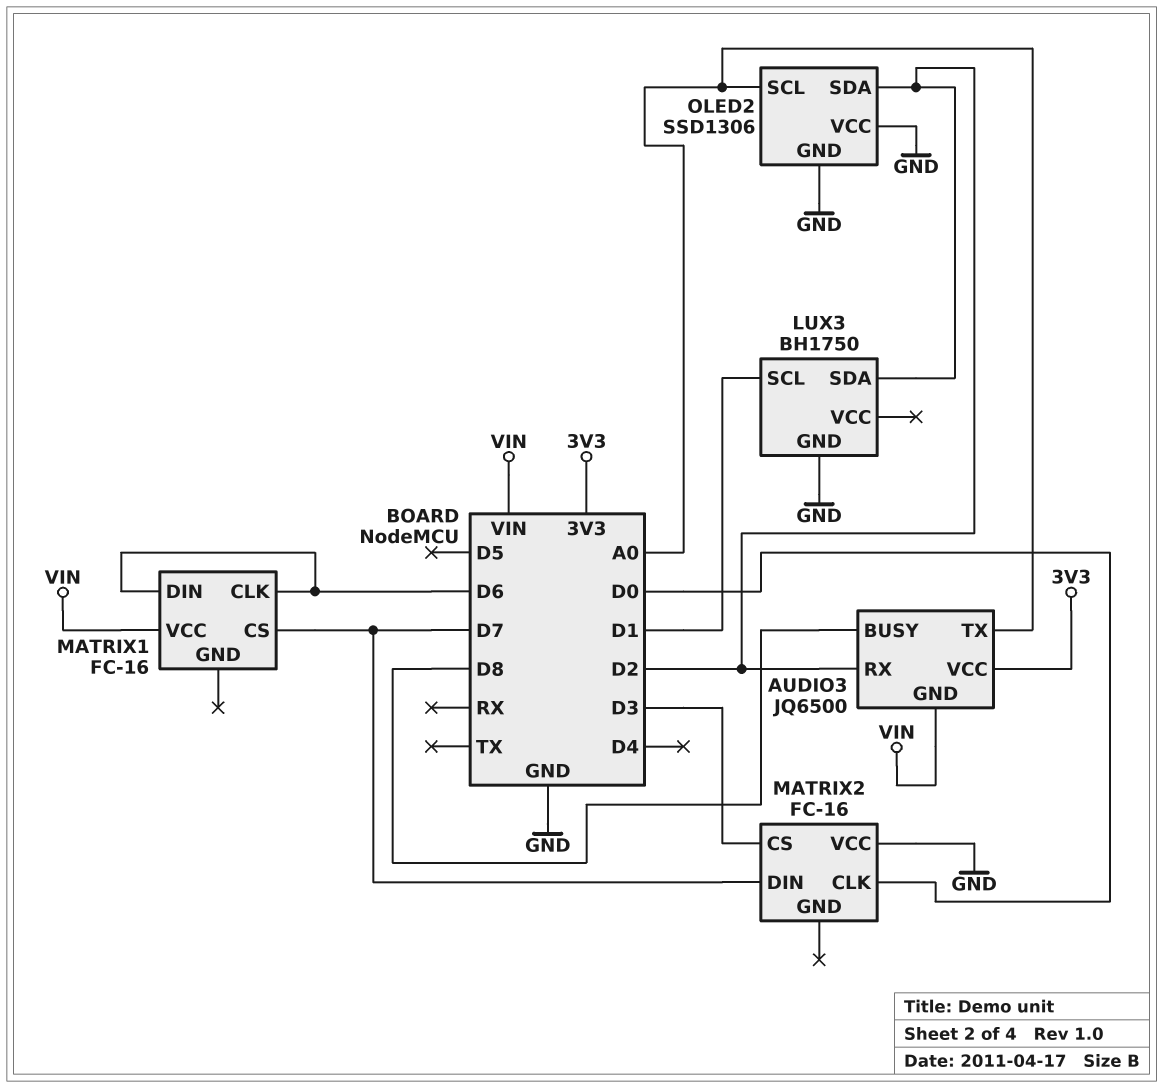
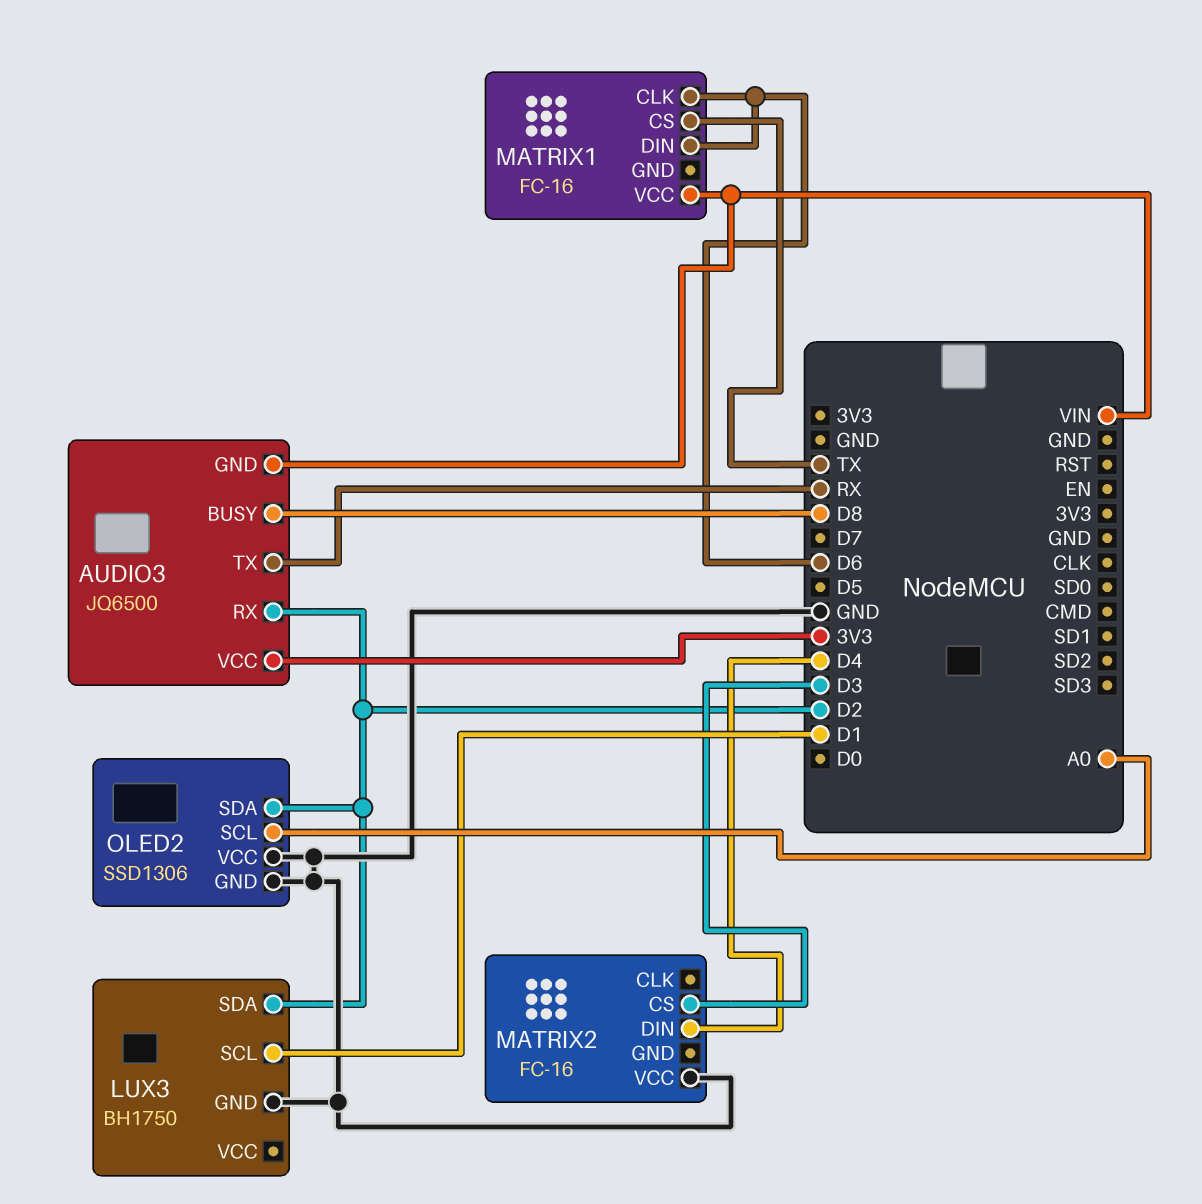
AUDIO3 pin TX: A0 -> RX
MATRIX1 pin CS: D7 -> TX
MATRIX2 pin CLK: D0 -> none
MATRIX2 pin DIN: D7 -> D4

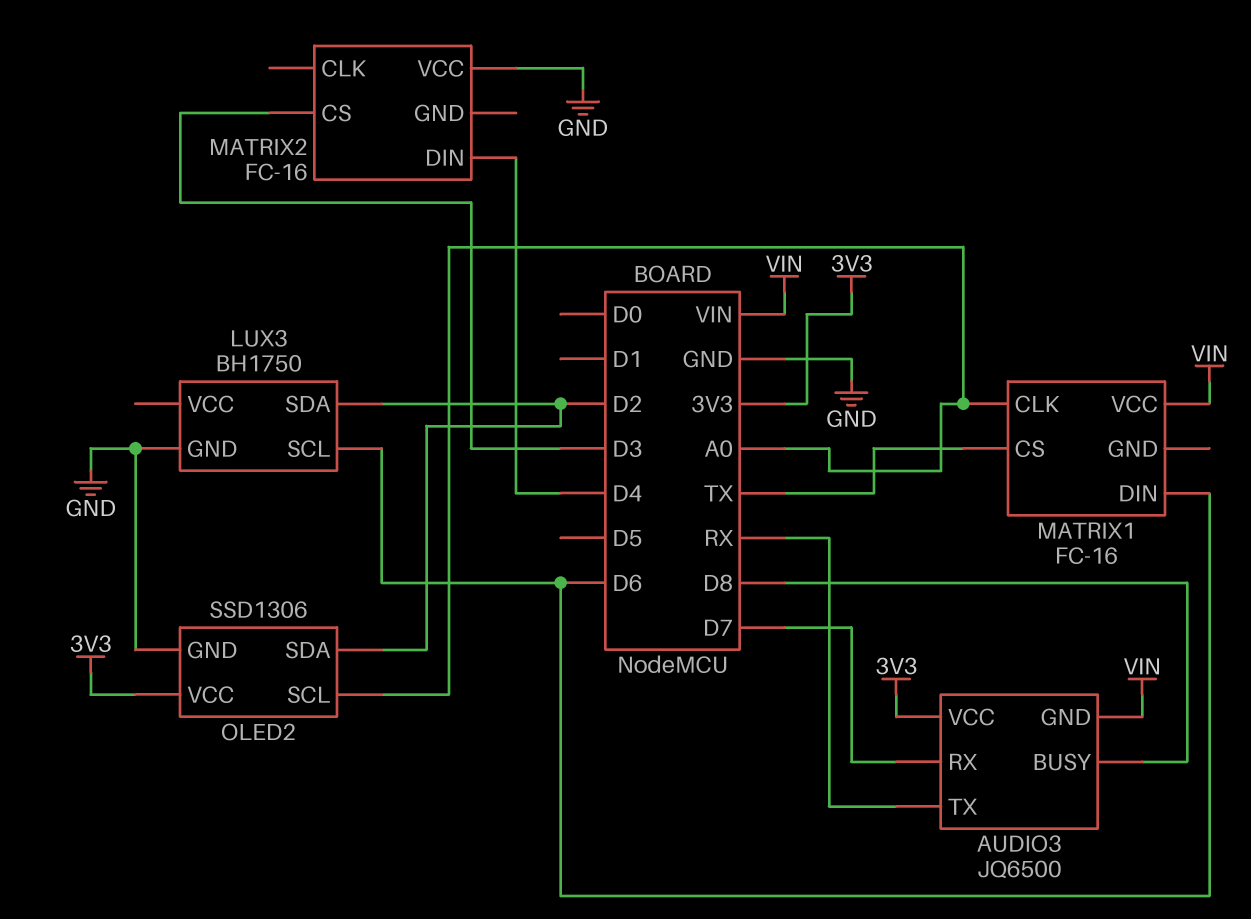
AUDIO3 pin RX: D2 -> D7
LUX3 pin SCL: D1 -> D6
MATRIX1 pin CLK: D6 -> A0
OLED2 pin VCC: GND -> 3V3

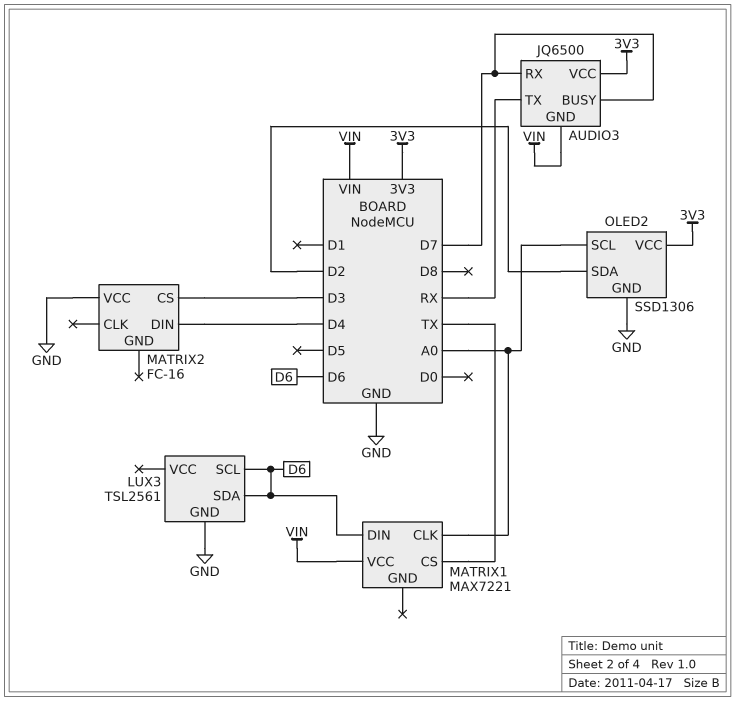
AUDIO3 pin BUSY: D8 -> D7
LUX3: BH1750 -> TSL2561
LUX3 pin SDA: D2 -> D6
MATRIX1: FC-16 -> MAX7221

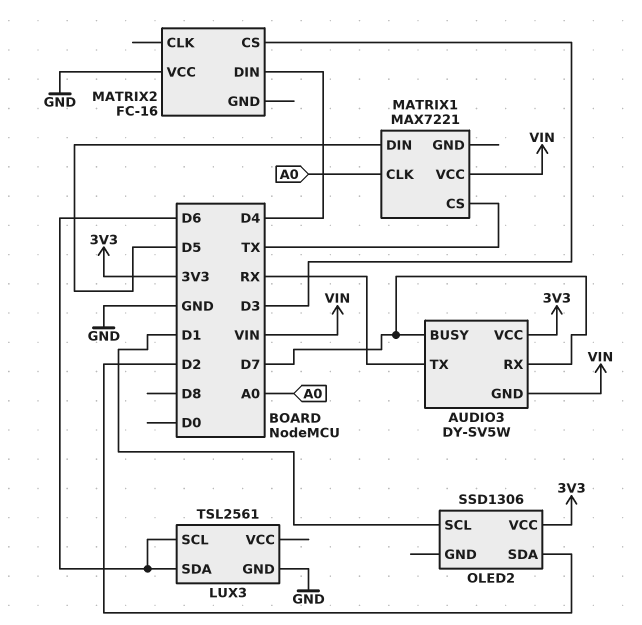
AUDIO3: JQ6500 -> DY-SV5W
MATRIX1 pin DIN: D6 -> D5
OLED2 pin GND: GND -> none
OLED2 pin SCL: A0 -> D1

